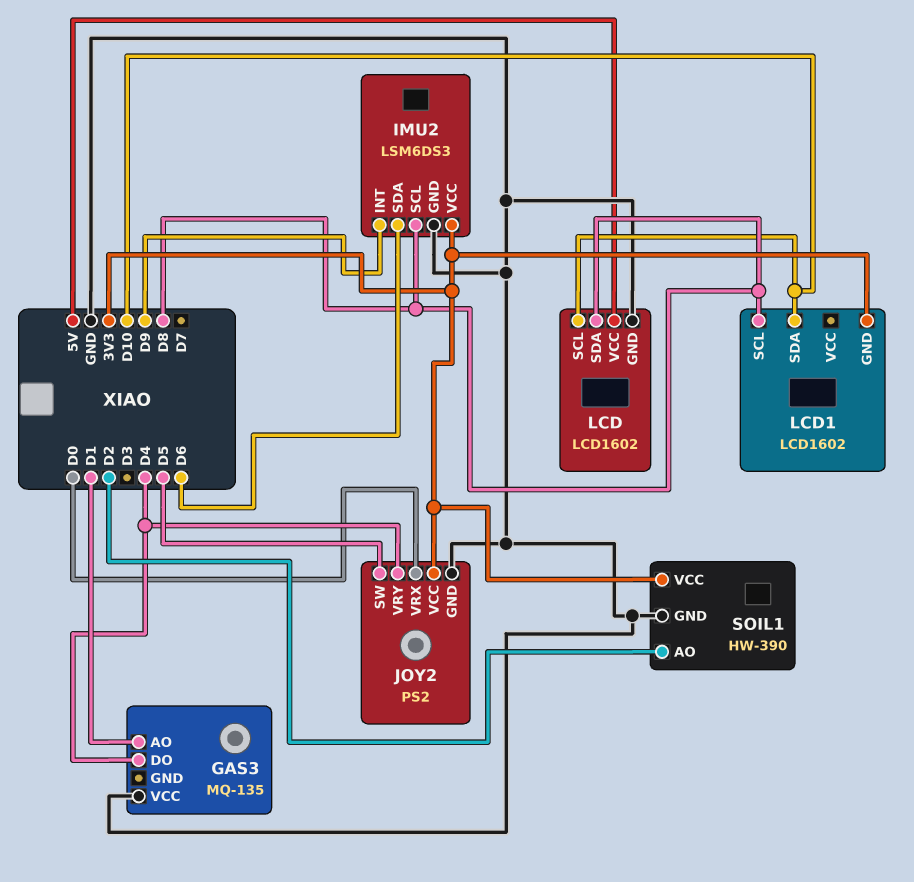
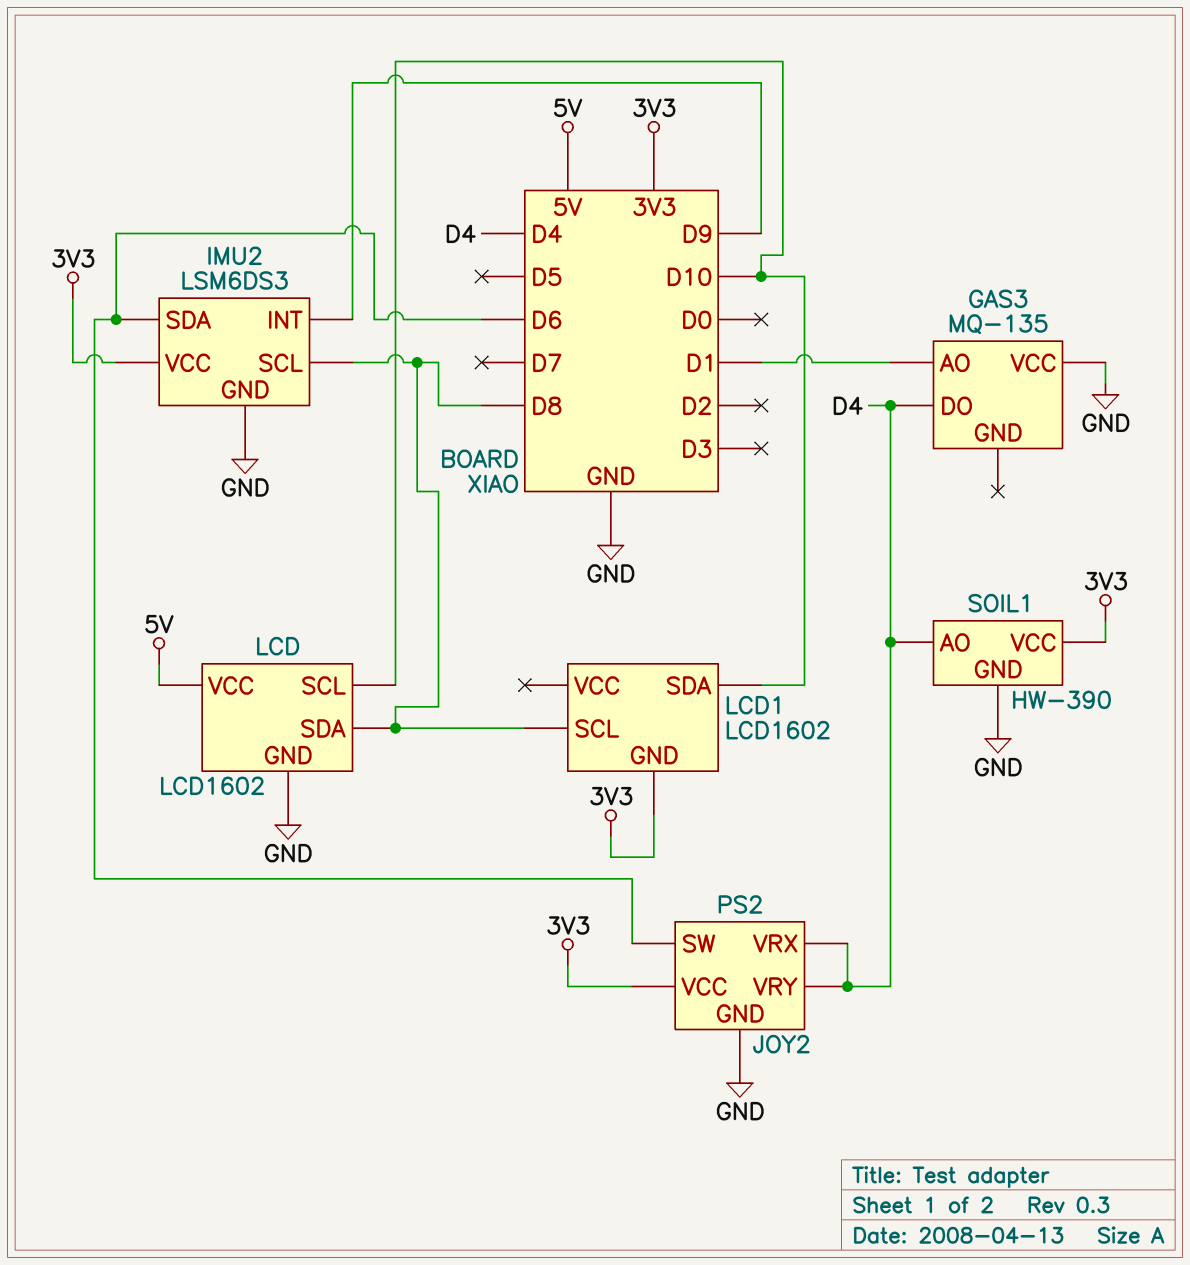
JOY2 pin SW: D5 -> D6
JOY2 pin VRX: D0 -> D4
SOIL1 pin AO: D2 -> D4

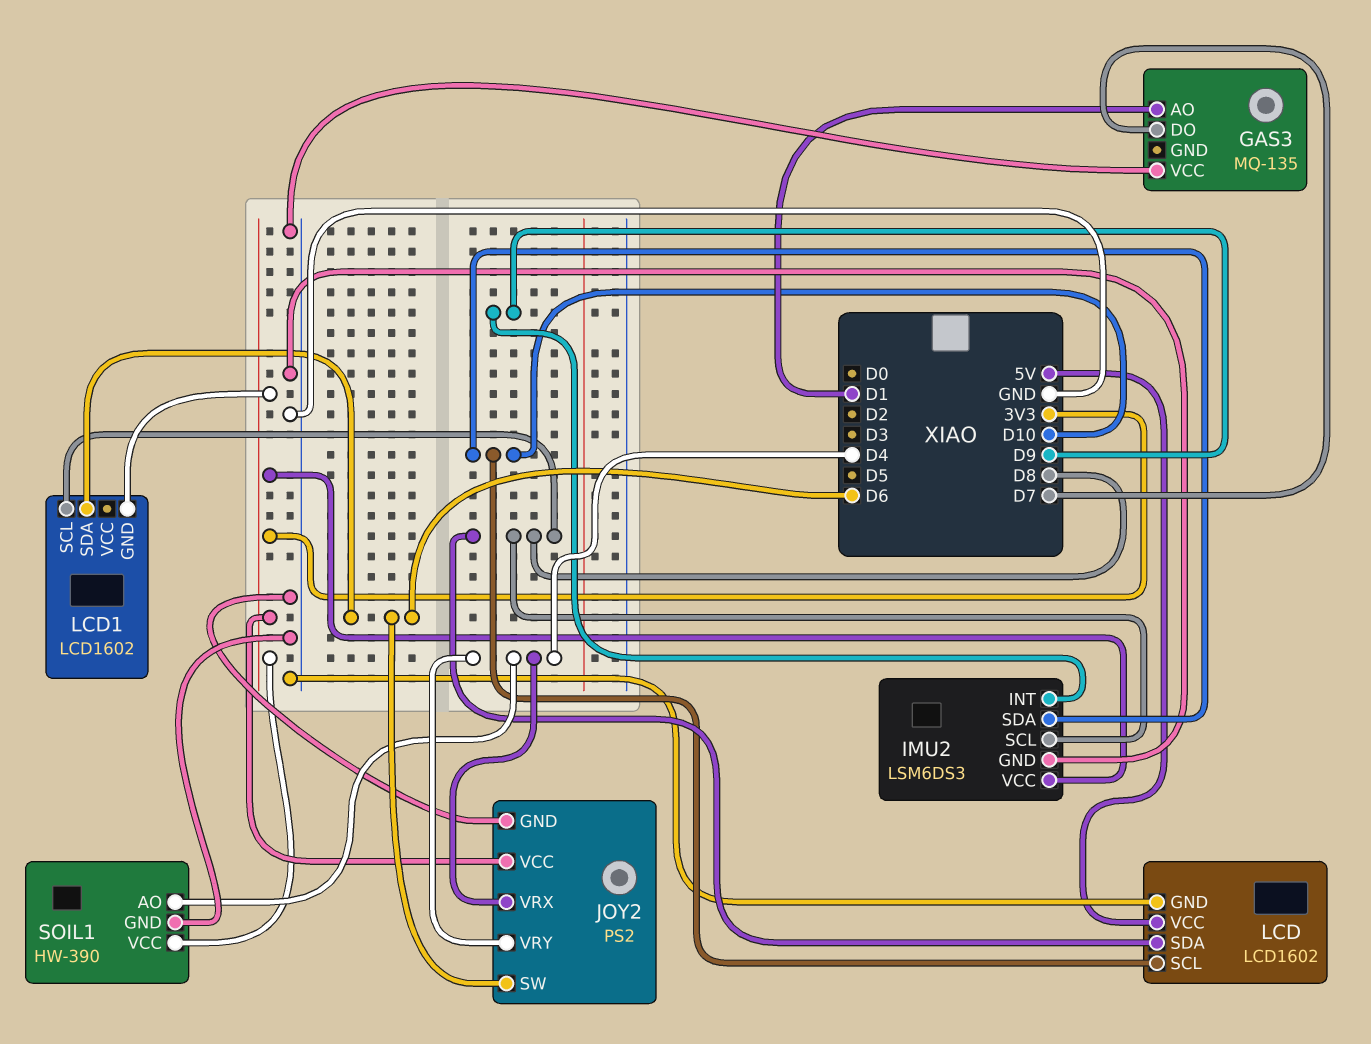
GAS3 pin DO: D4 -> D7
IMU2 pin SDA: D6 -> D10
LCD1 pin SDA: D10 -> D6

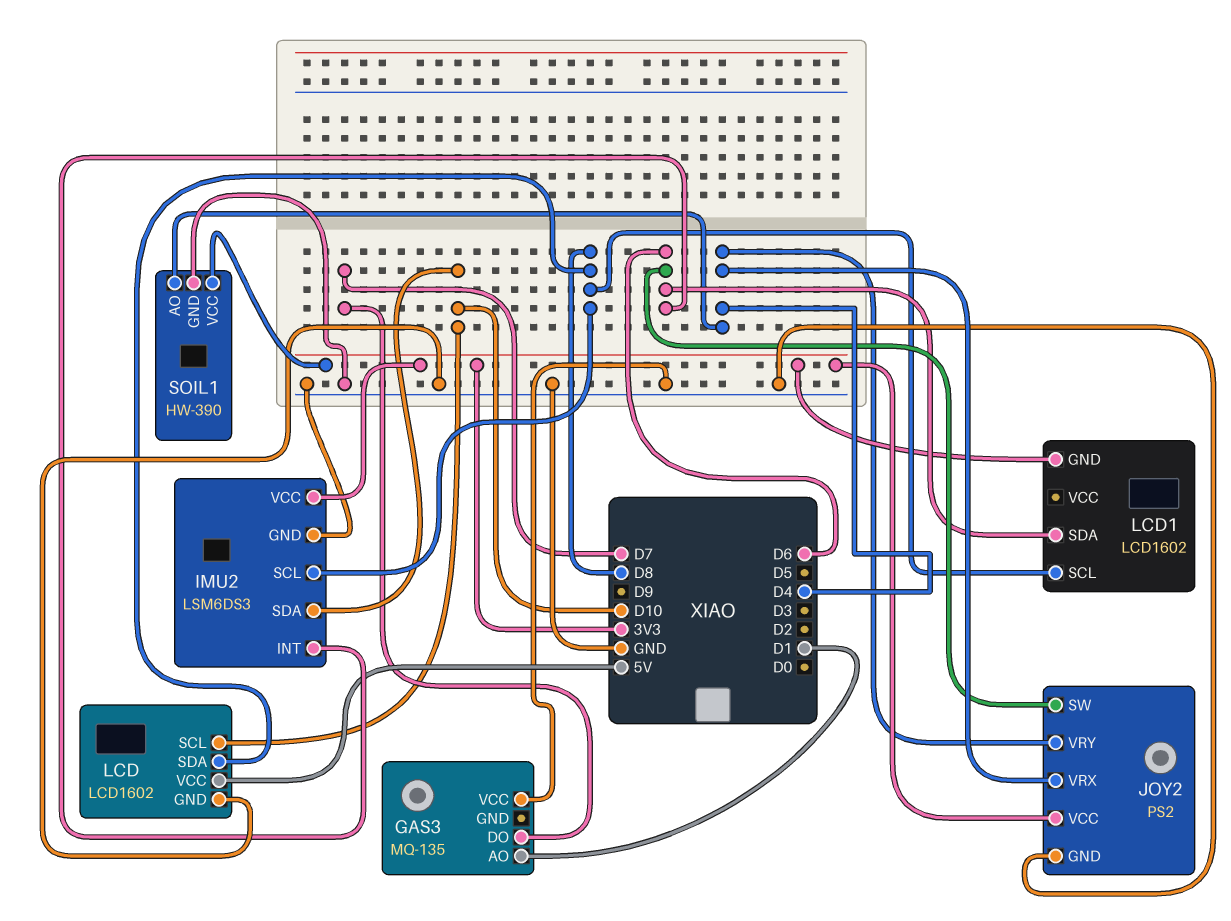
IMU2 pin INT: D9 -> D6

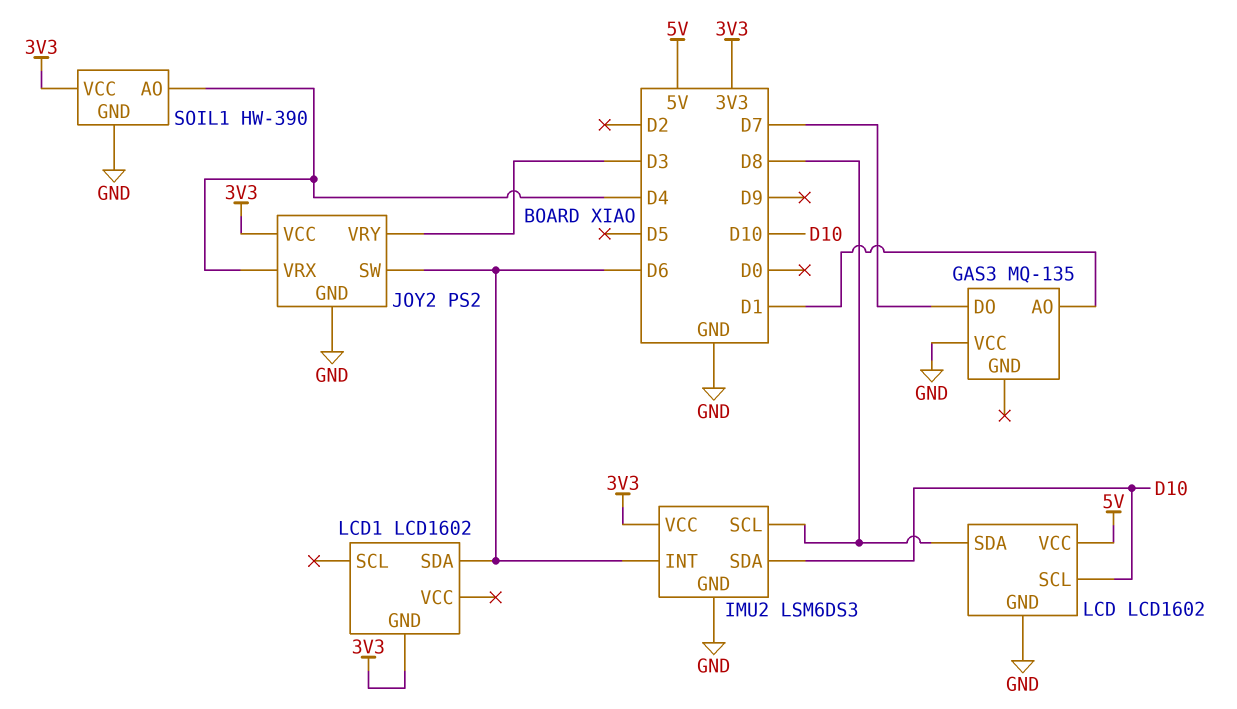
JOY2 pin VRY: D4 -> D3
LCD1 pin SCL: D8 -> none

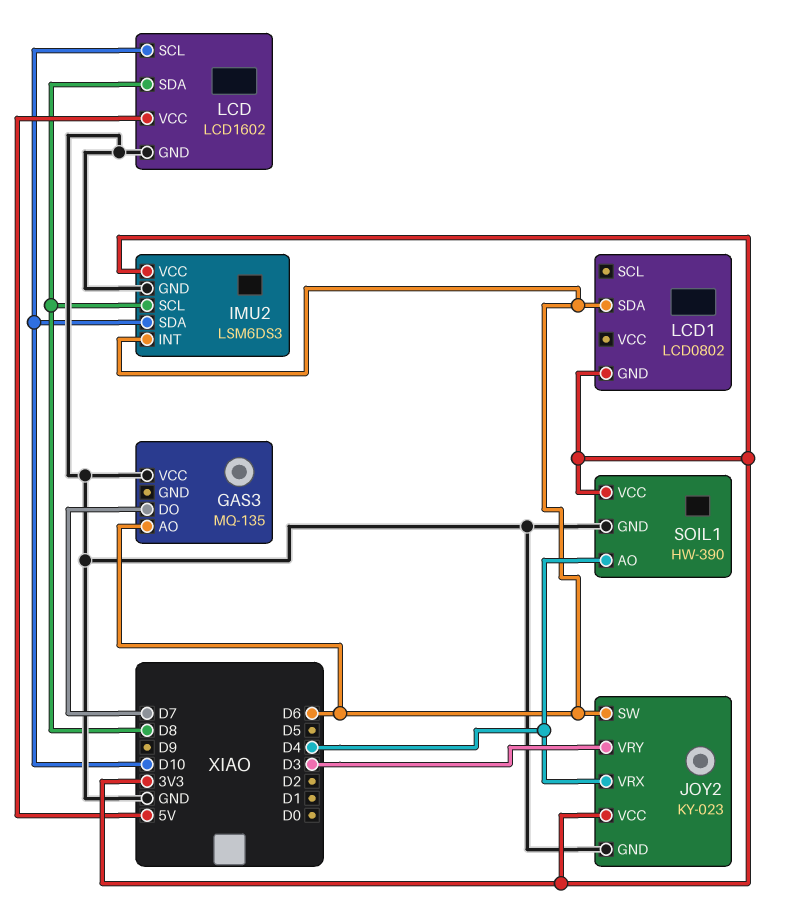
GAS3 pin AO: D1 -> D6
JOY2: PS2 -> KY-023
LCD1: LCD1602 -> LCD0802

